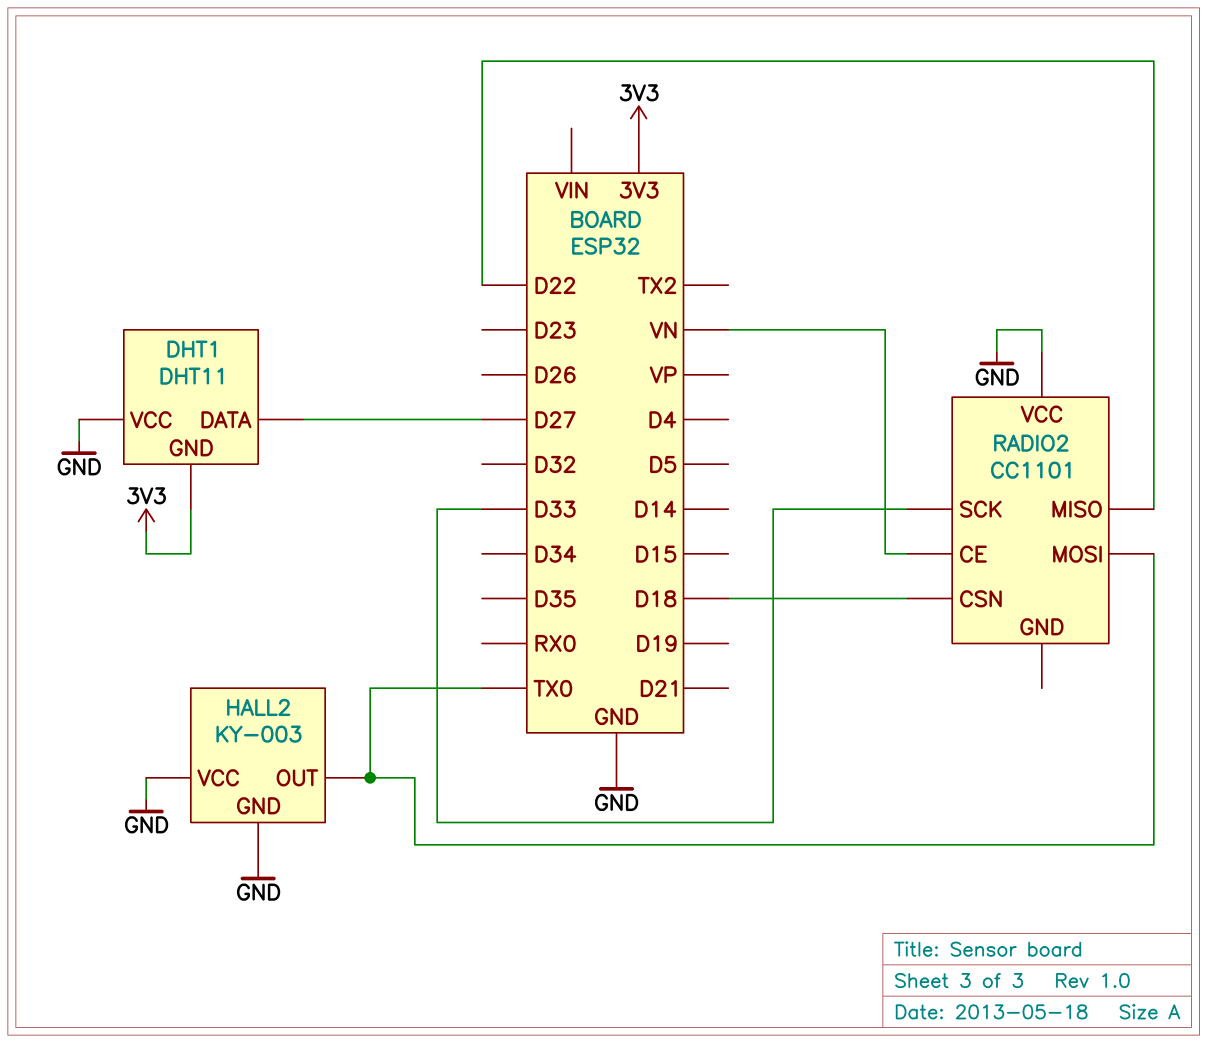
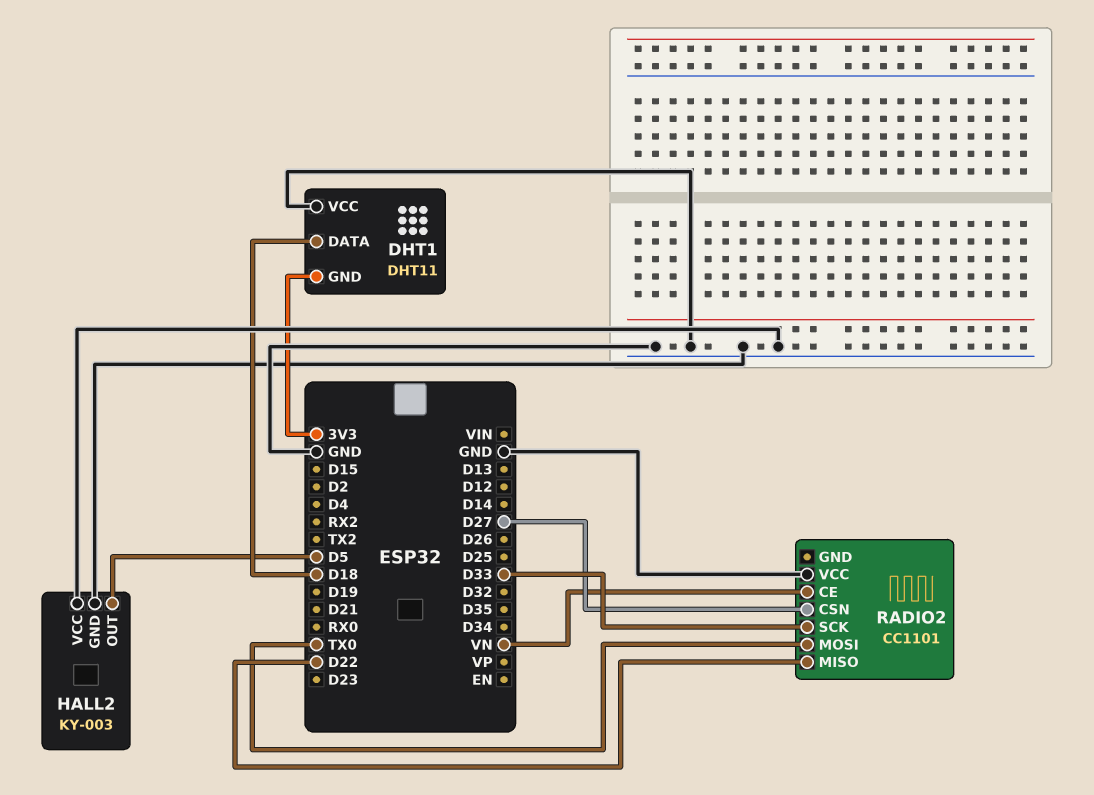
DHT1 pin DATA: D27 -> D18
HALL2 pin OUT: TX0 -> D5
RADIO2 pin CSN: D18 -> D27

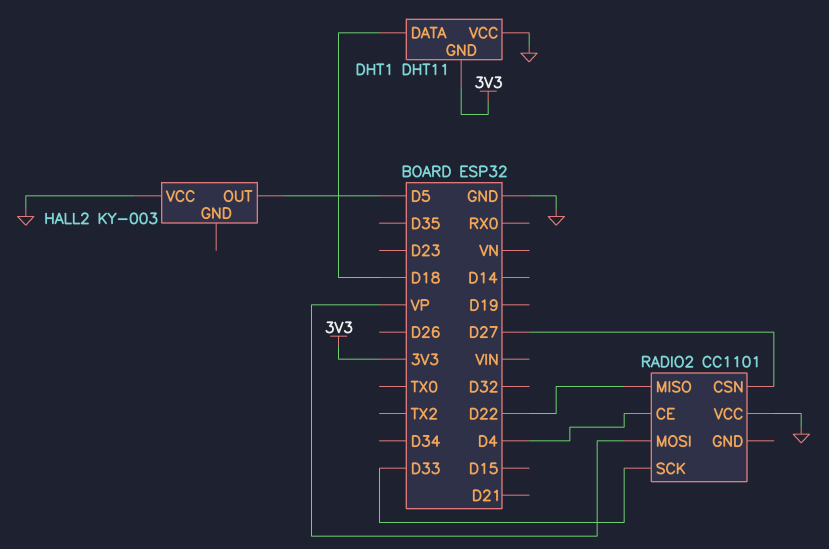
HALL2 pin GND: GND -> none
RADIO2 pin CE: VN -> D4
RADIO2 pin MOSI: TX0 -> VP

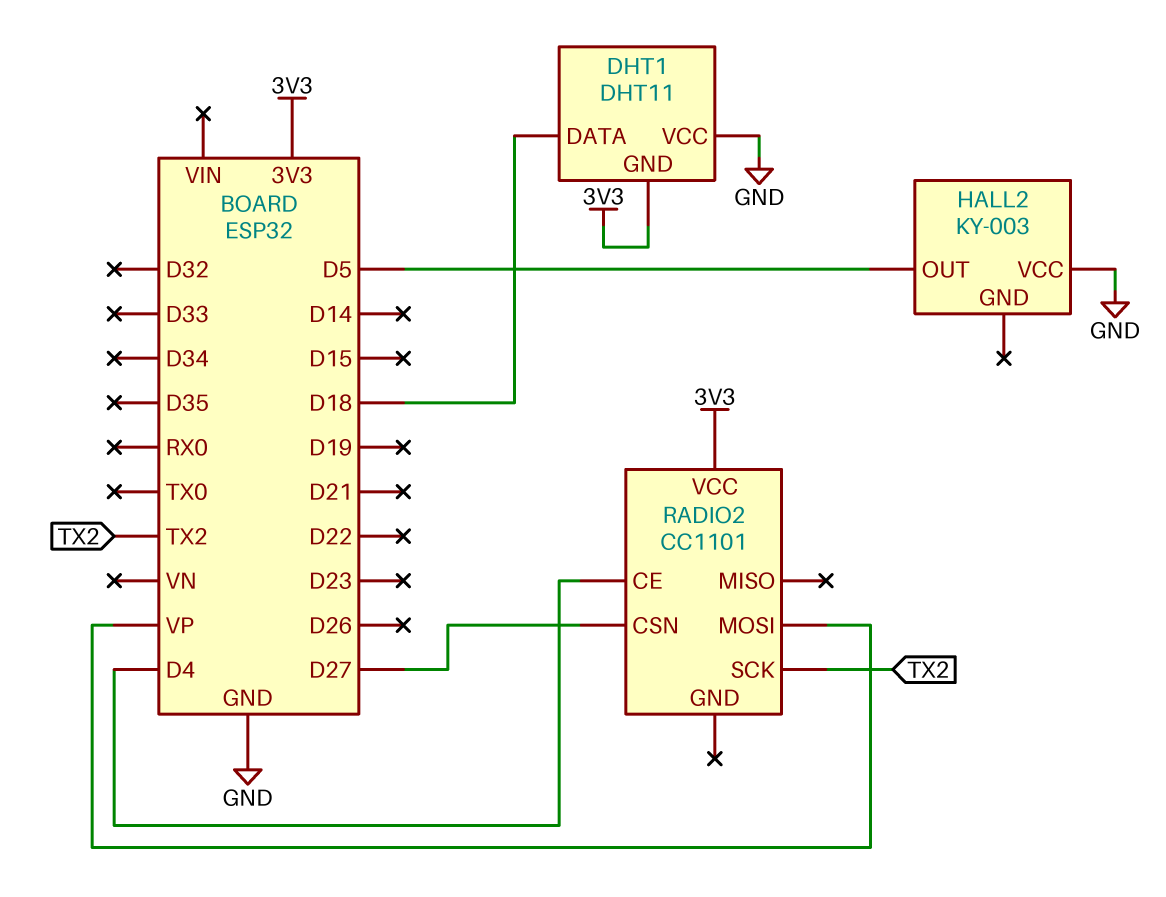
RADIO2 pin MISO: D22 -> none
RADIO2 pin SCK: D33 -> TX2
RADIO2 pin VCC: GND -> 3V3

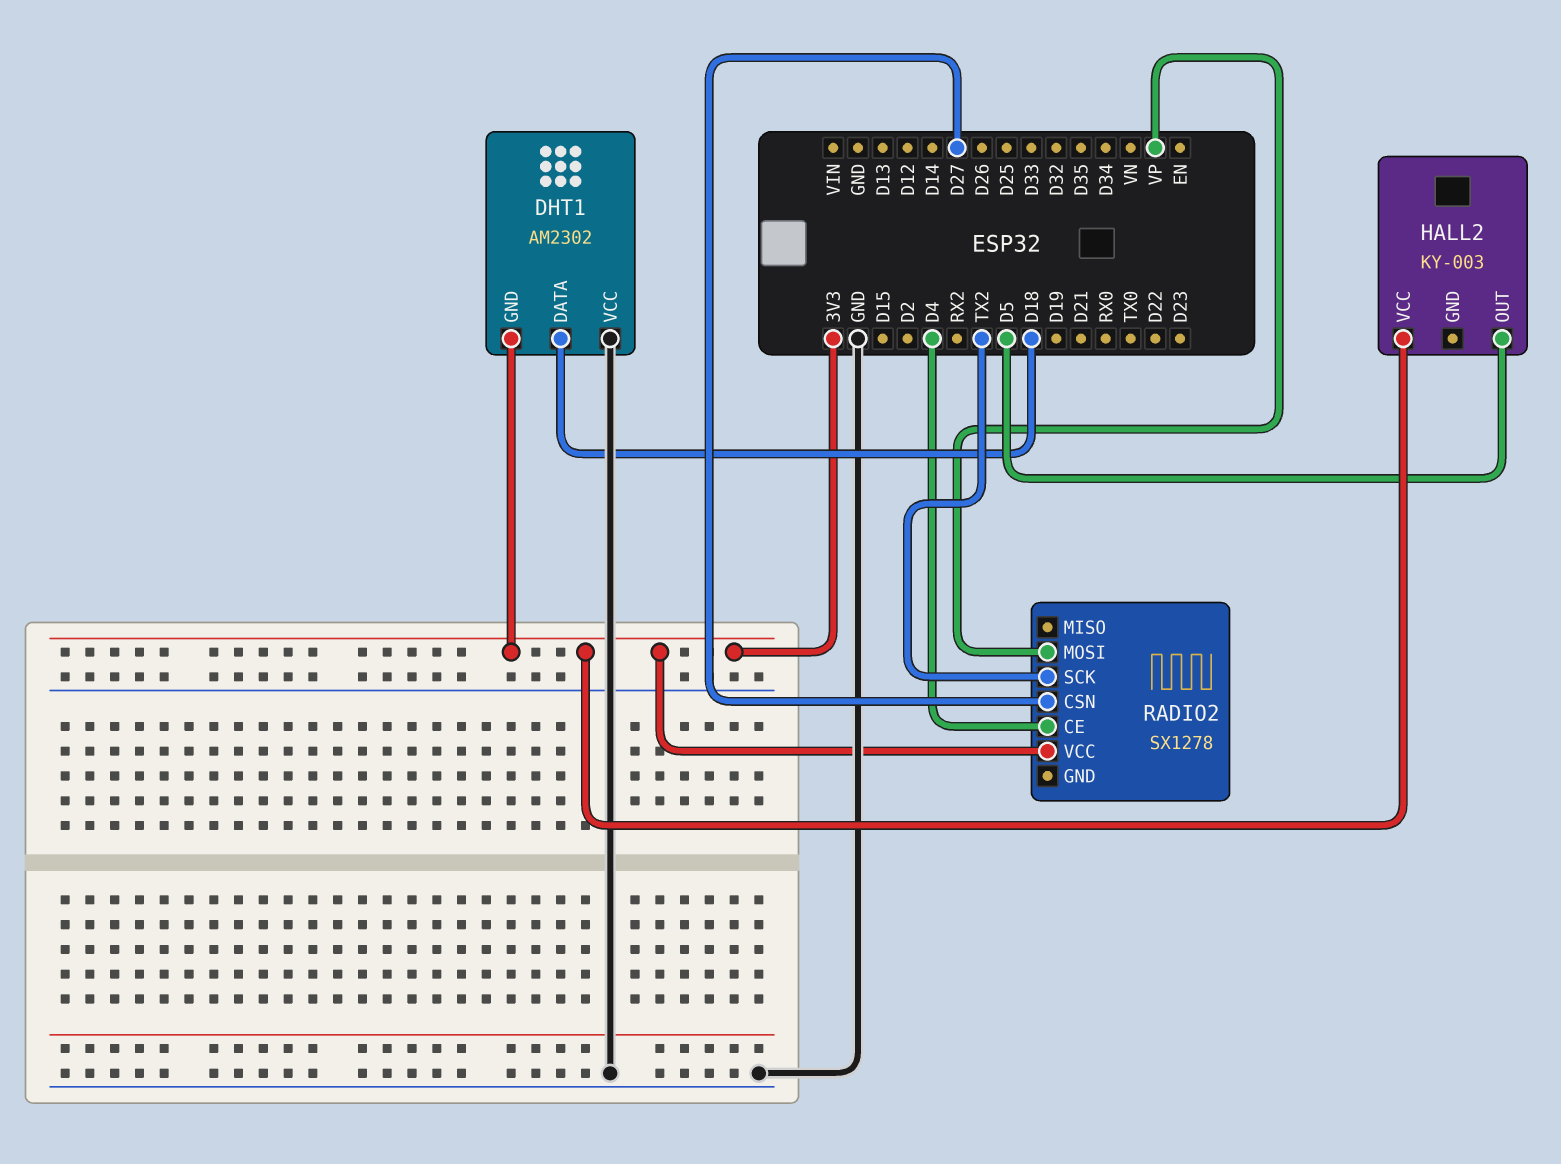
DHT1: DHT11 -> AM2302
HALL2 pin VCC: GND -> 3V3
RADIO2: CC1101 -> SX1278

